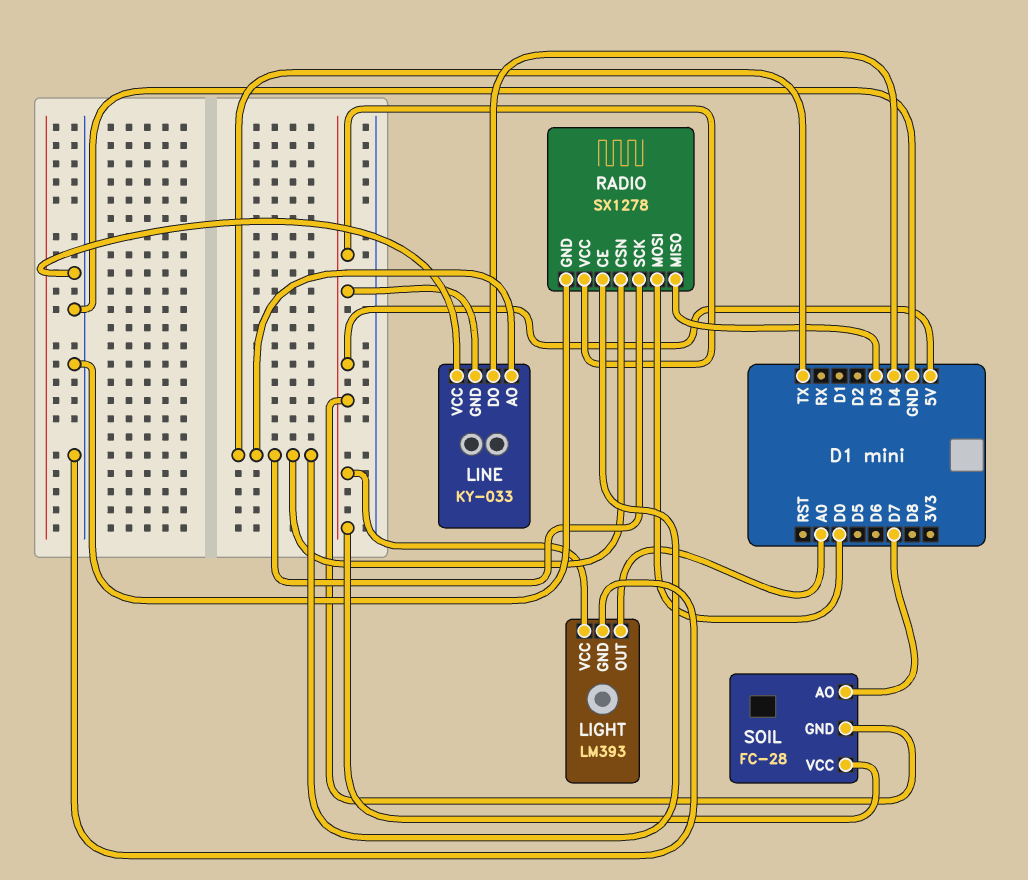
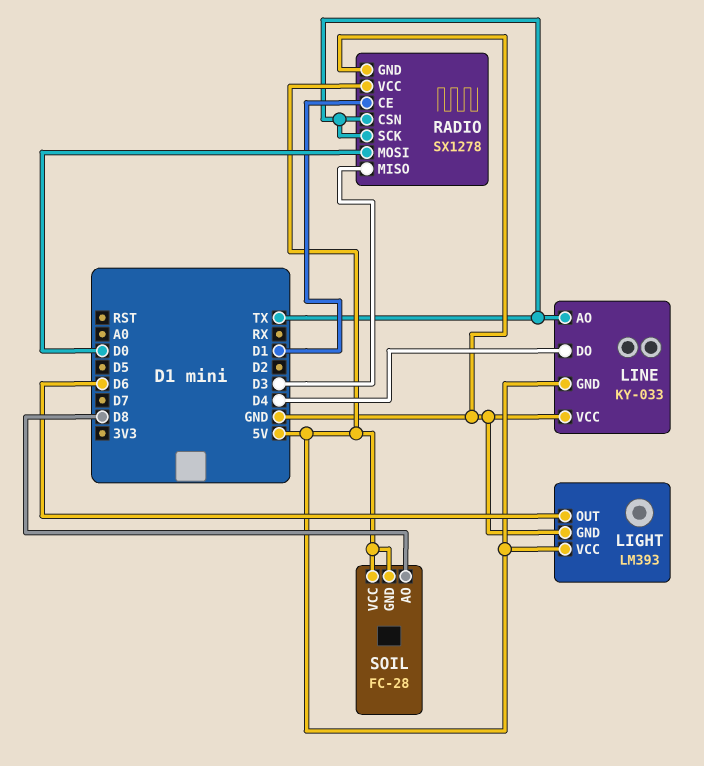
LIGHT pin OUT: A0 -> D6
RADIO pin CE: TX -> D1
SOIL pin AO: D7 -> D8

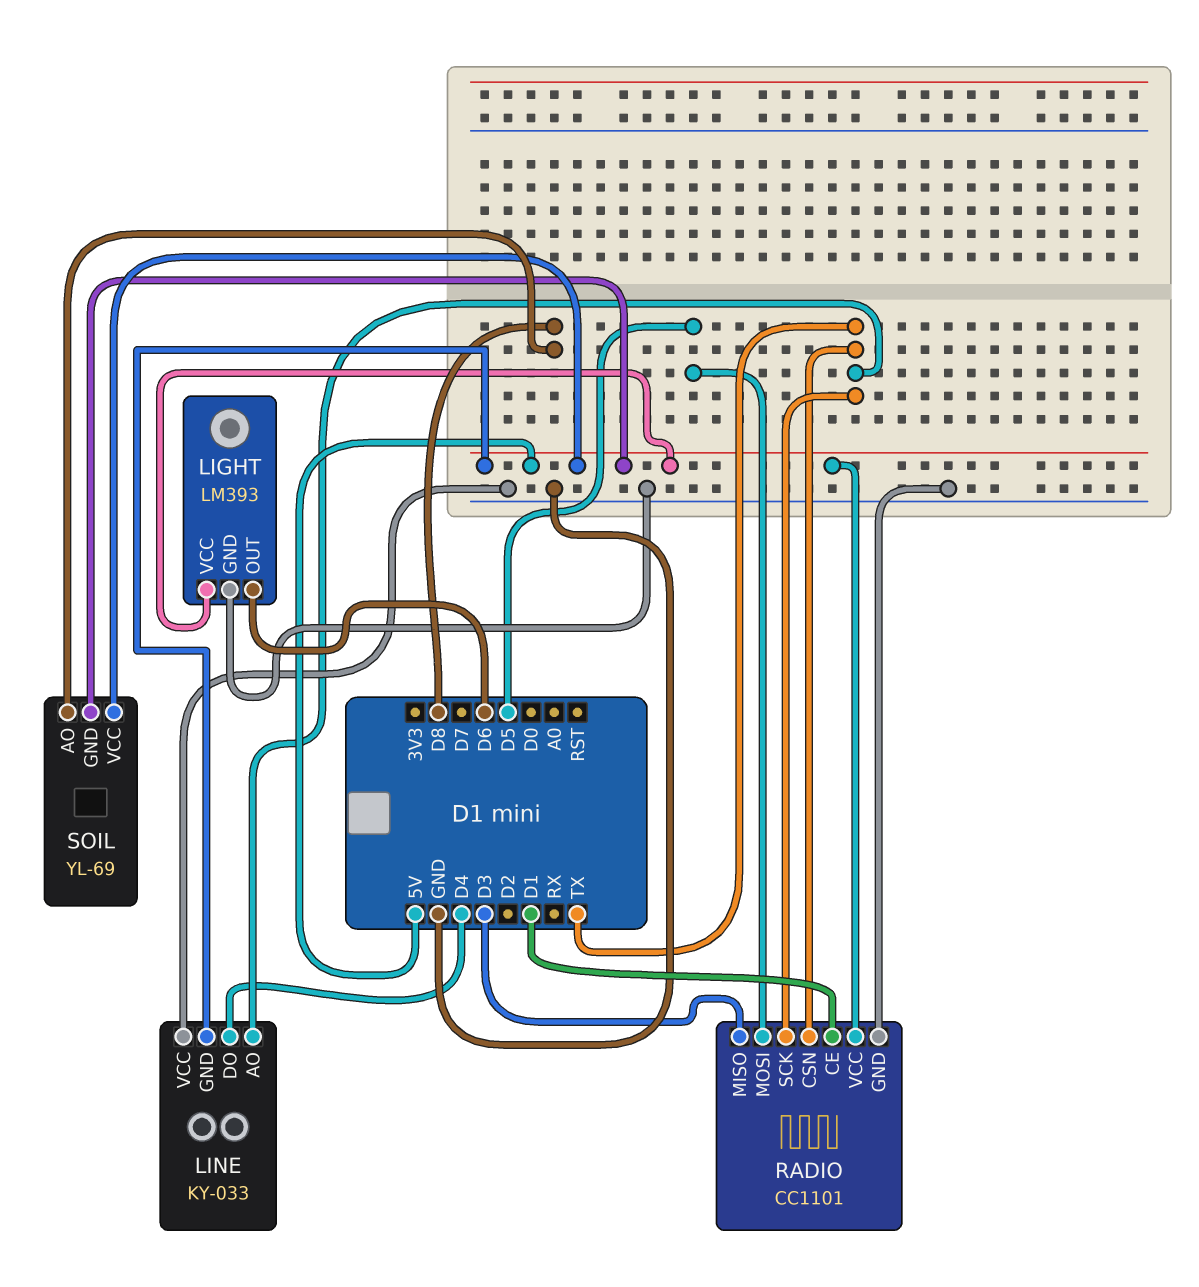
RADIO: SX1278 -> CC1101
RADIO pin MOSI: D0 -> D5
SOIL: FC-28 -> YL-69

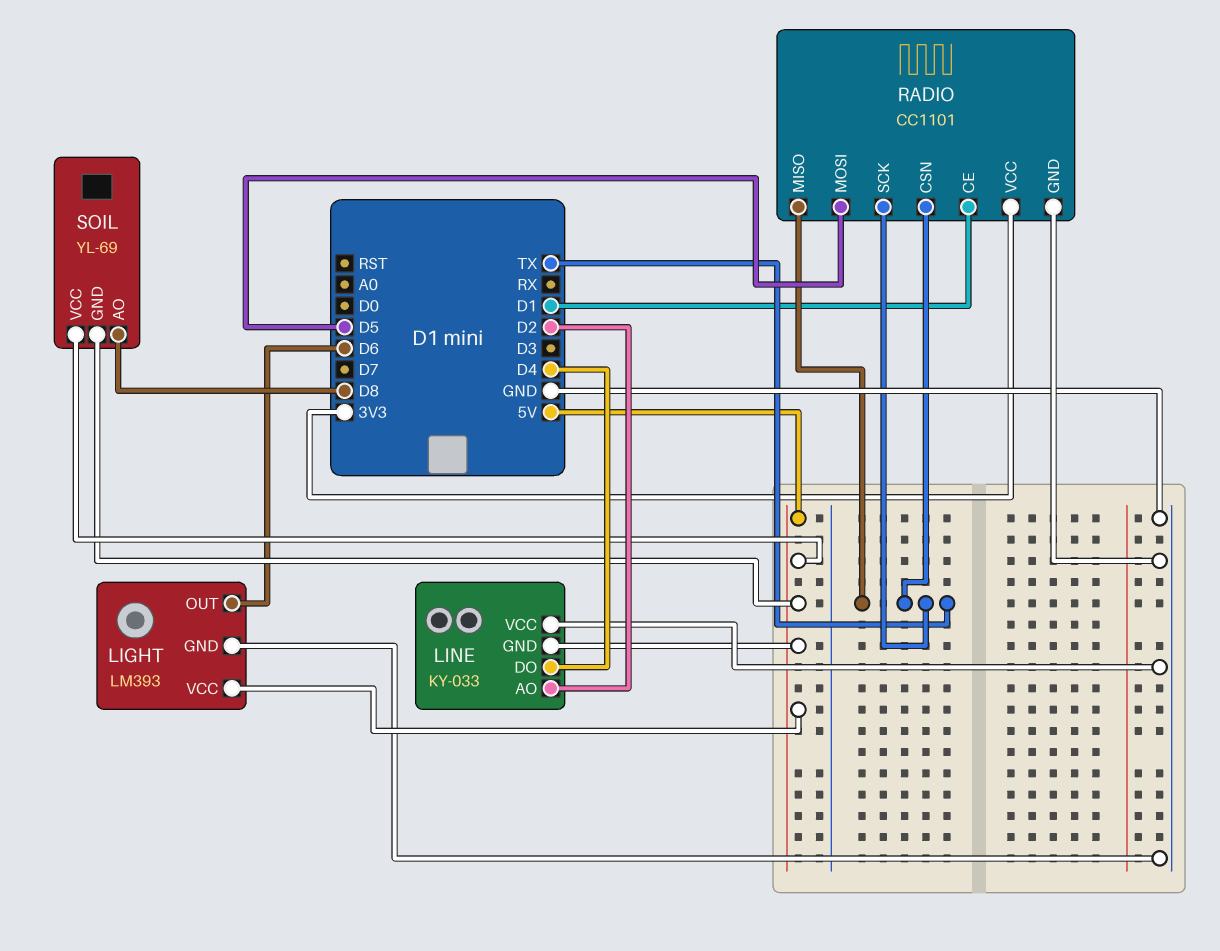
LINE pin AO: TX -> D2
RADIO pin MISO: D3 -> TX
RADIO pin VCC: 5V -> 3V3

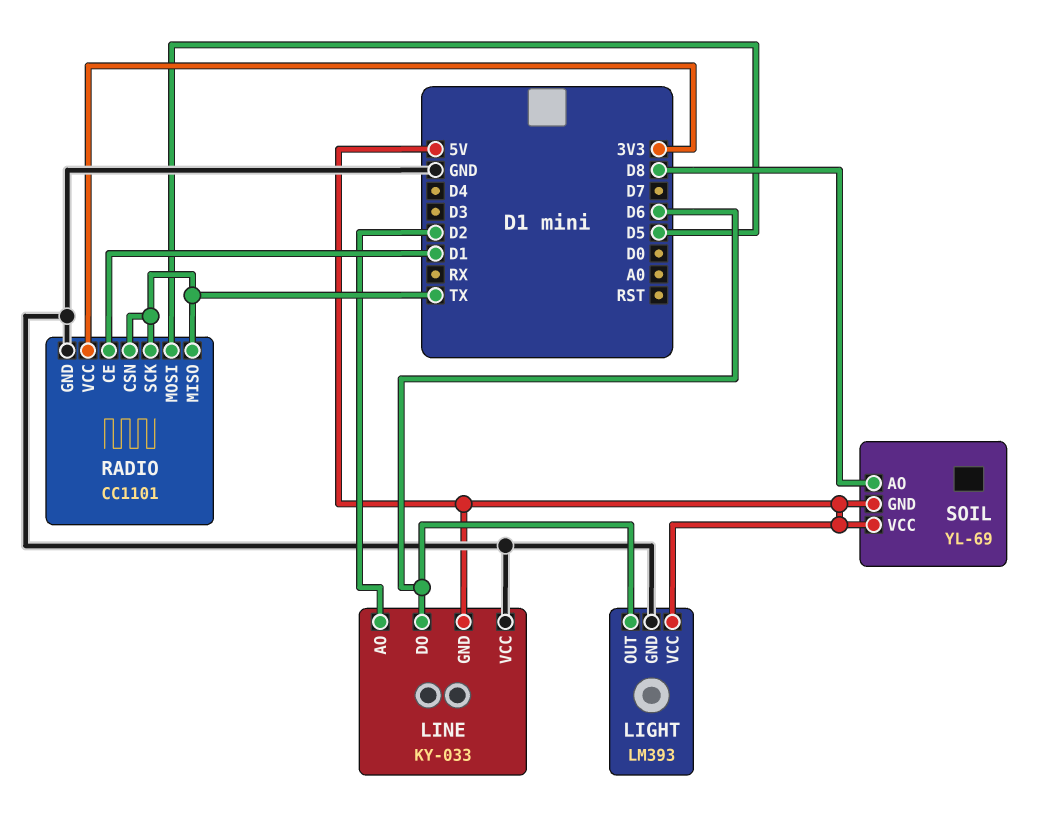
LINE pin DO: D4 -> D6

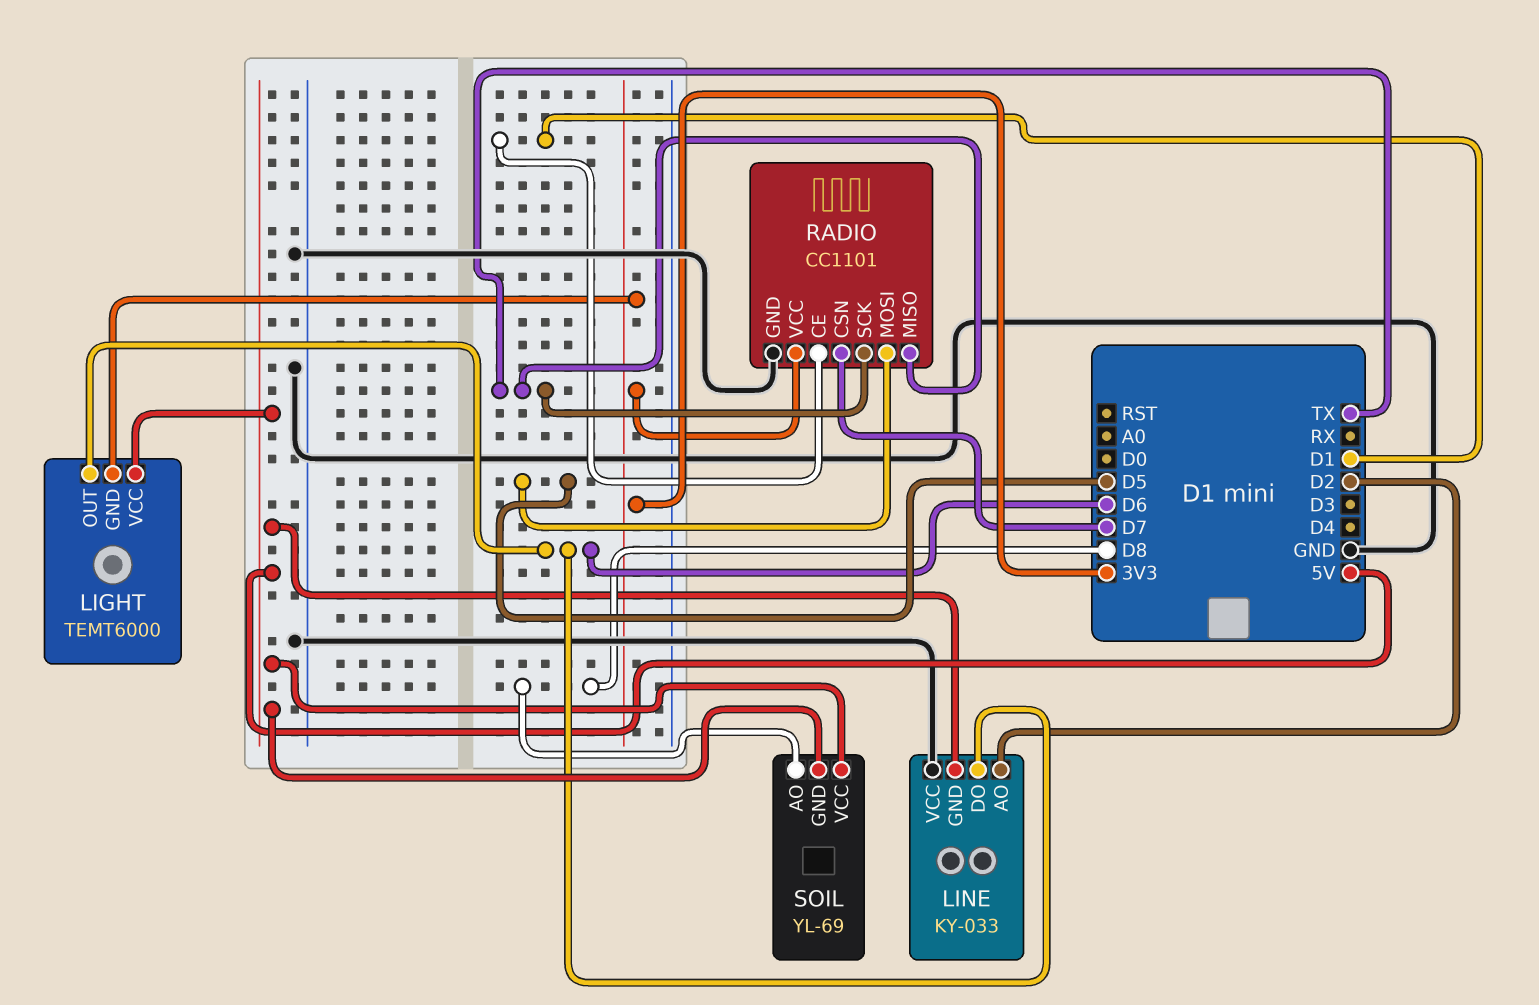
LIGHT: LM393 -> TEMT6000
LIGHT pin GND: GND -> 3V3
RADIO pin CSN: TX -> D7

